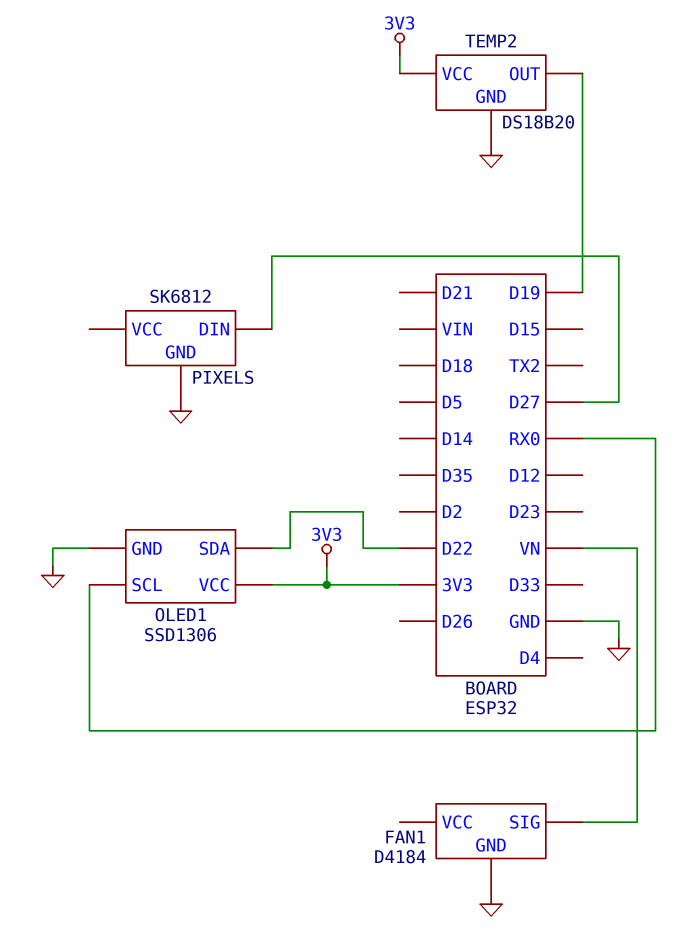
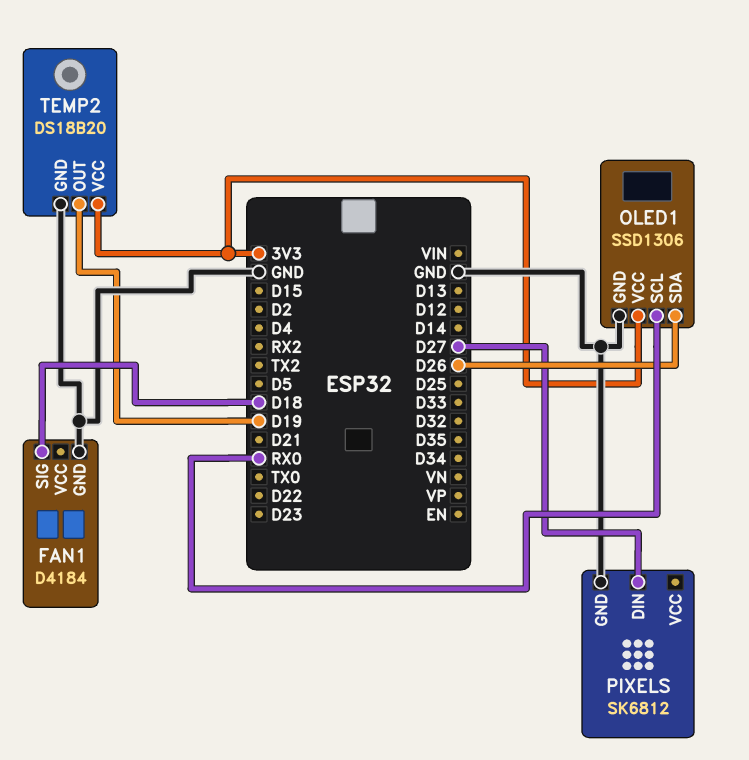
FAN1 pin SIG: VN -> D18
OLED1 pin SDA: D22 -> D26

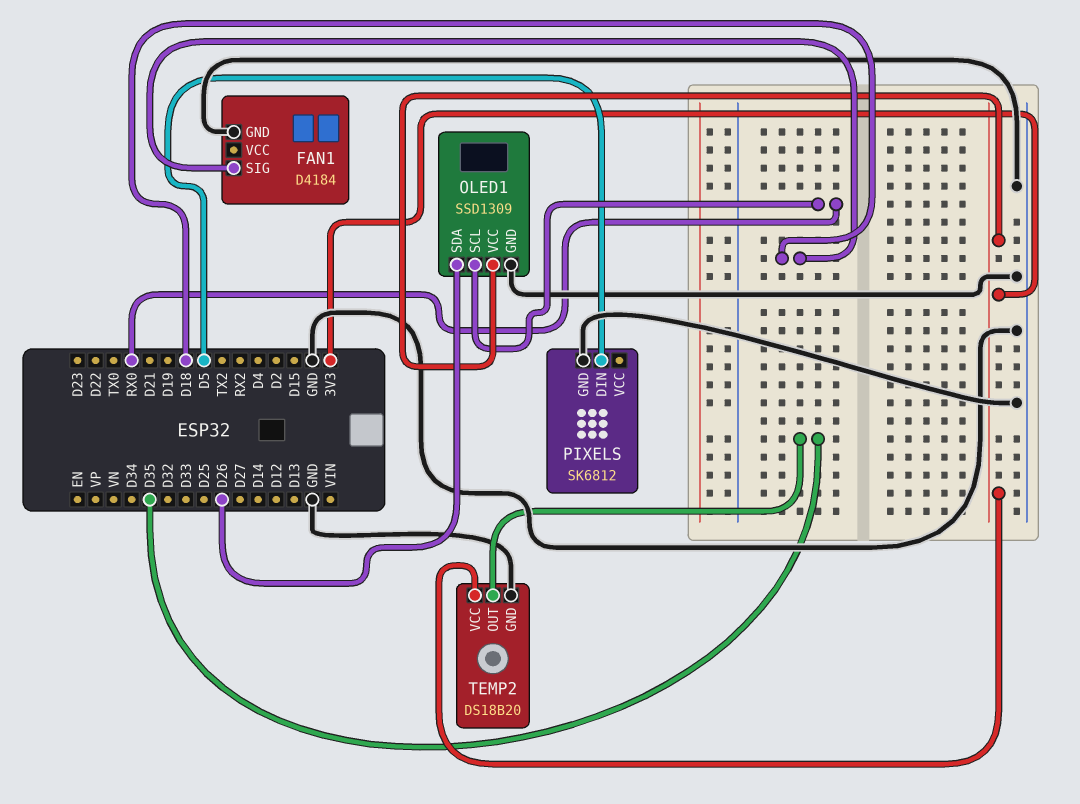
OLED1: SSD1306 -> SSD1309
PIXELS pin DIN: D27 -> D5
TEMP2 pin OUT: D19 -> D35

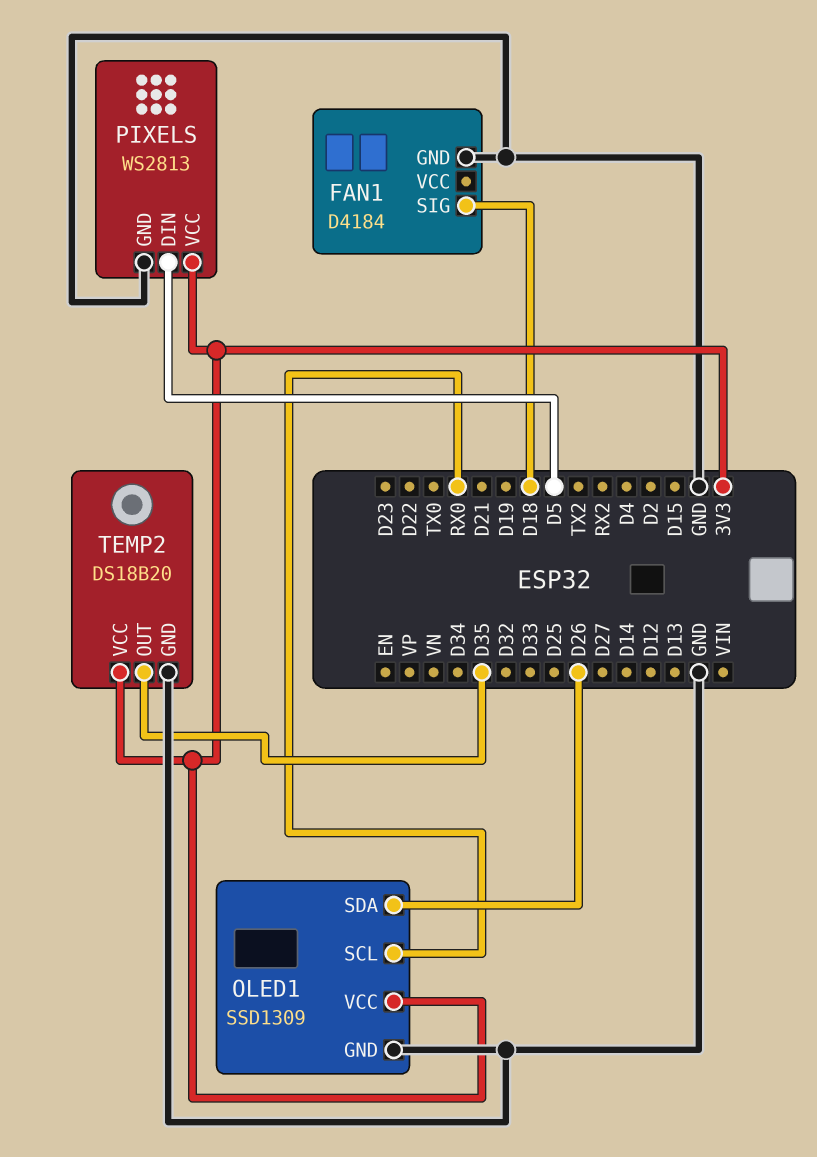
PIXELS: SK6812 -> WS2813
PIXELS pin VCC: none -> 3V3

